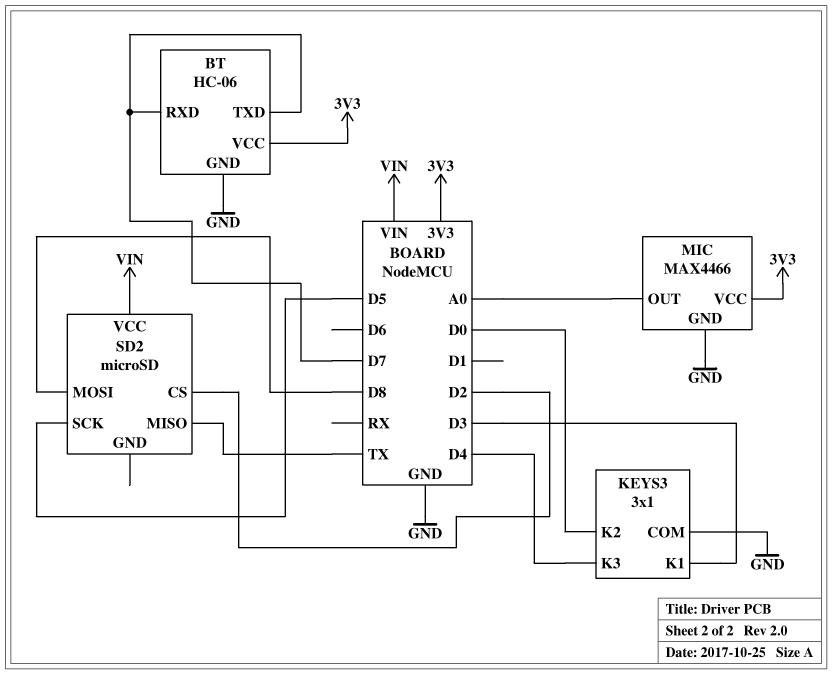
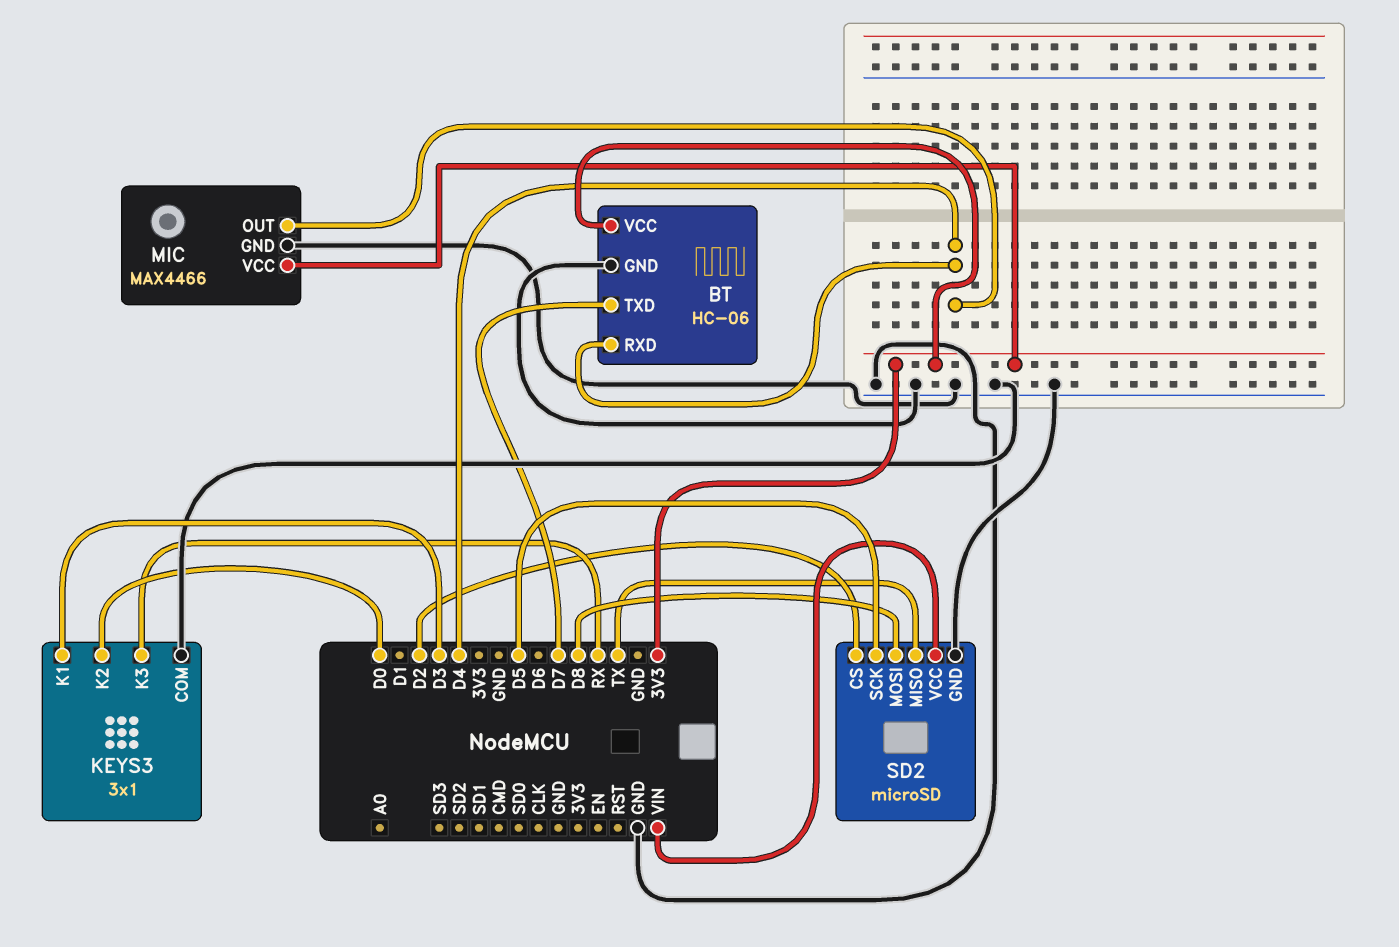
BT pin RXD: D7 -> D4
KEYS3 pin K3: D4 -> RX
MIC pin OUT: A0 -> D4
SD2 pin GND: none -> GND

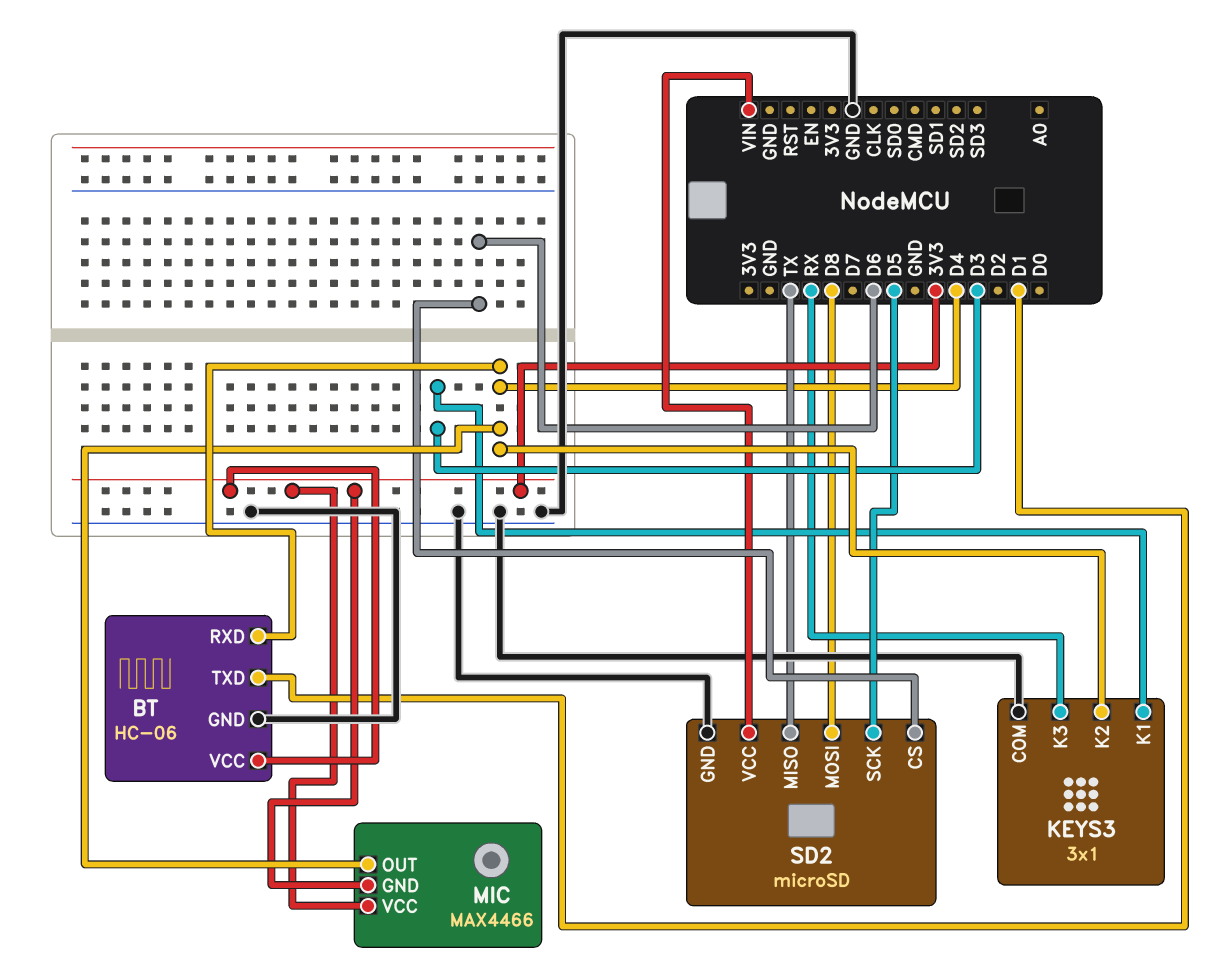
BT pin TXD: D7 -> D1
KEYS3 pin K2: D0 -> D4
MIC pin GND: GND -> 3V3
SD2 pin CS: D2 -> D6

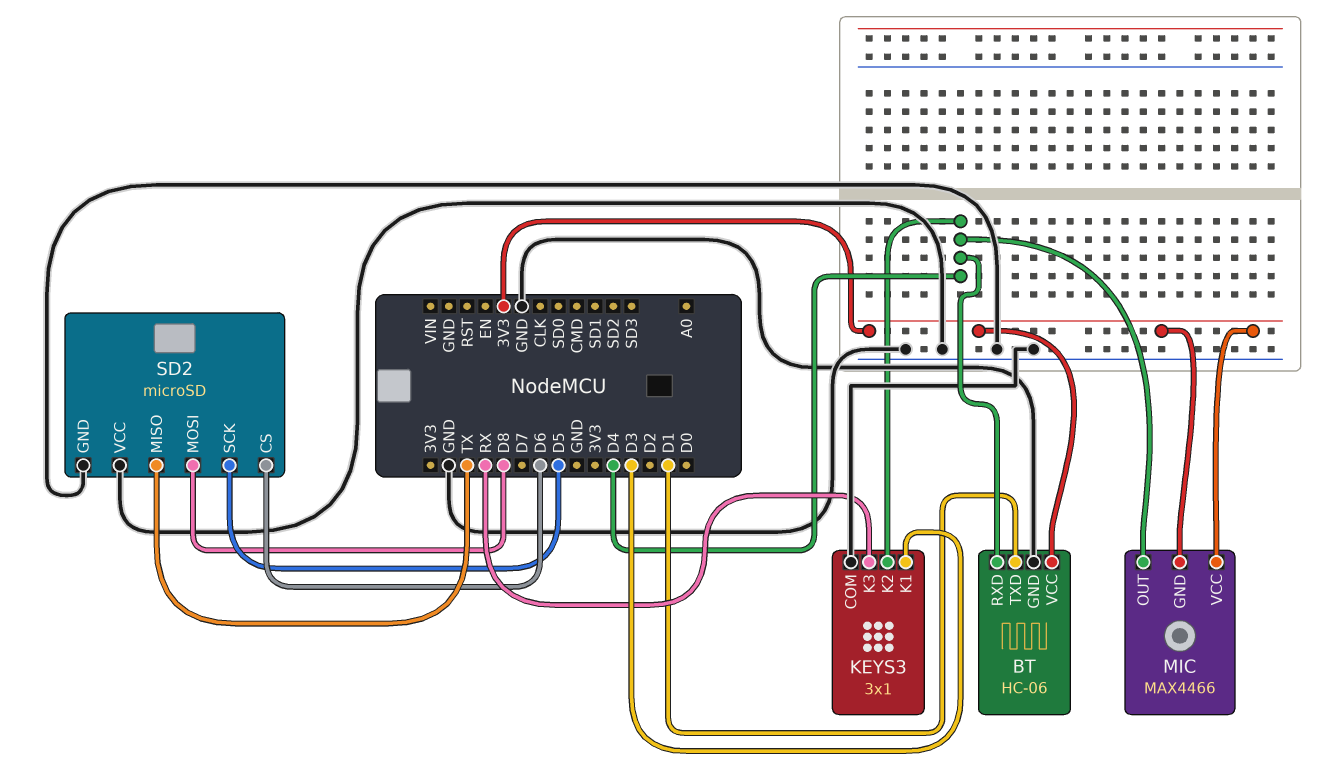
SD2 pin VCC: VIN -> GND

